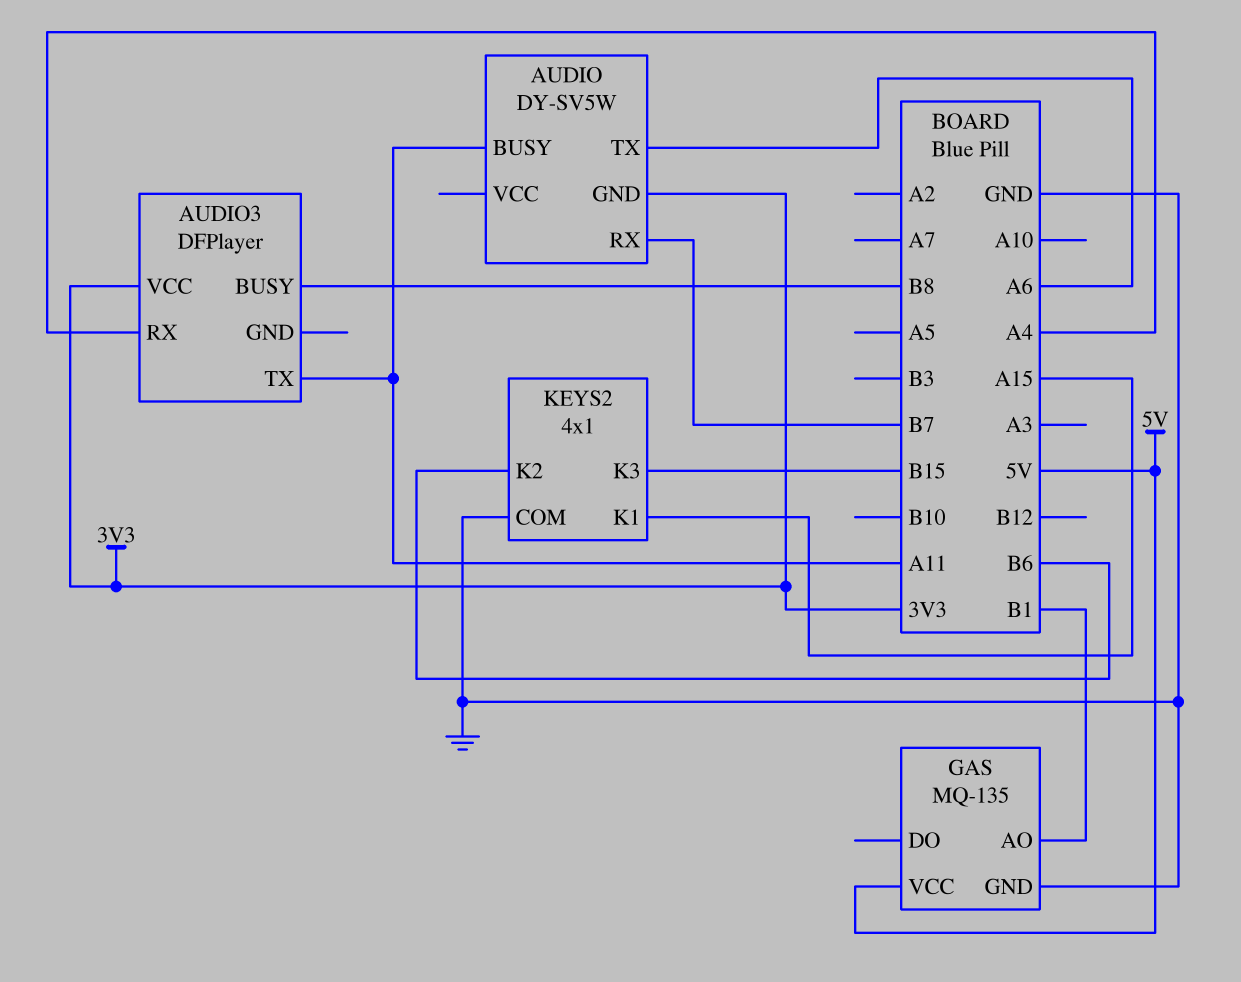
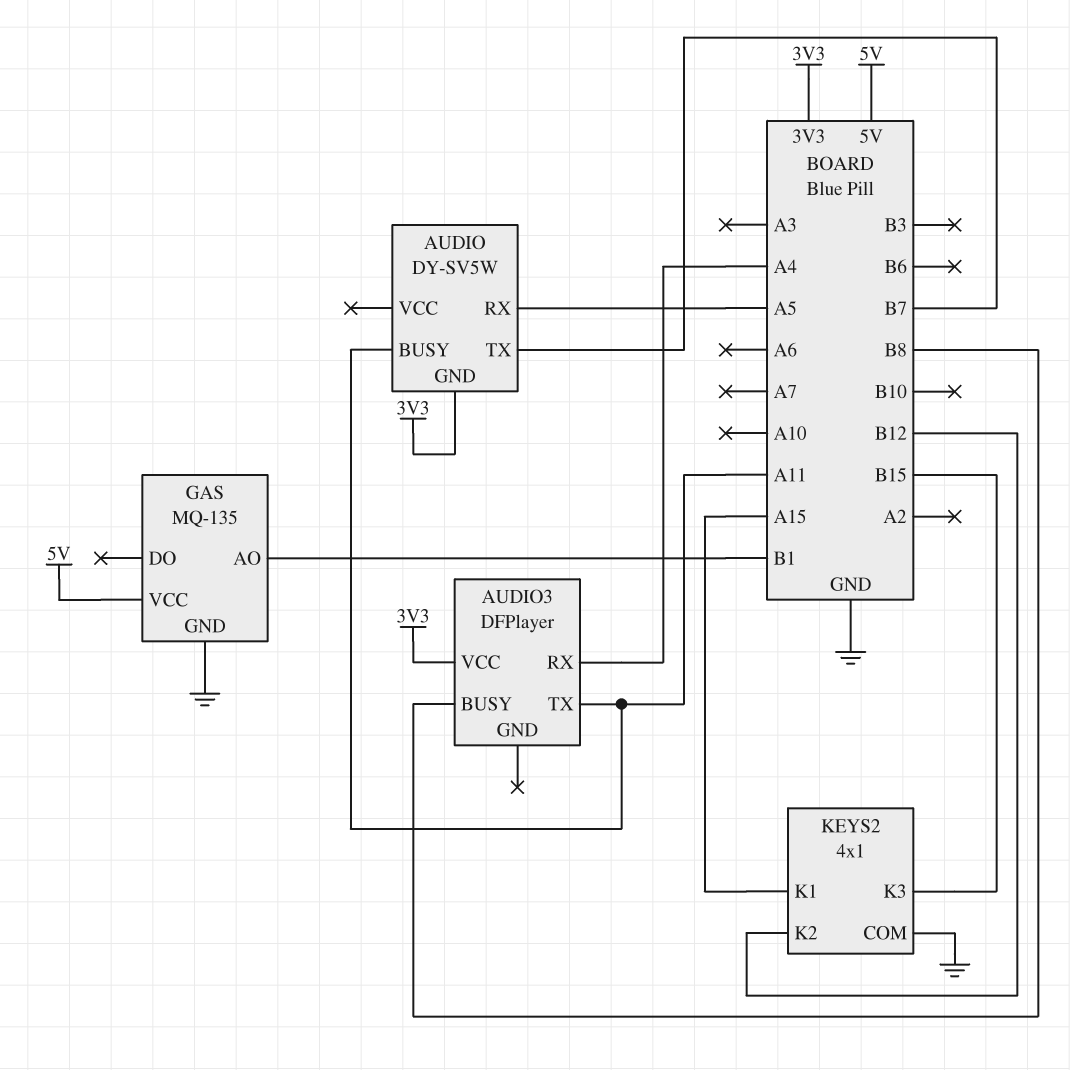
AUDIO pin RX: B7 -> A5
AUDIO pin TX: A6 -> B7
KEYS2 pin K2: B6 -> B12

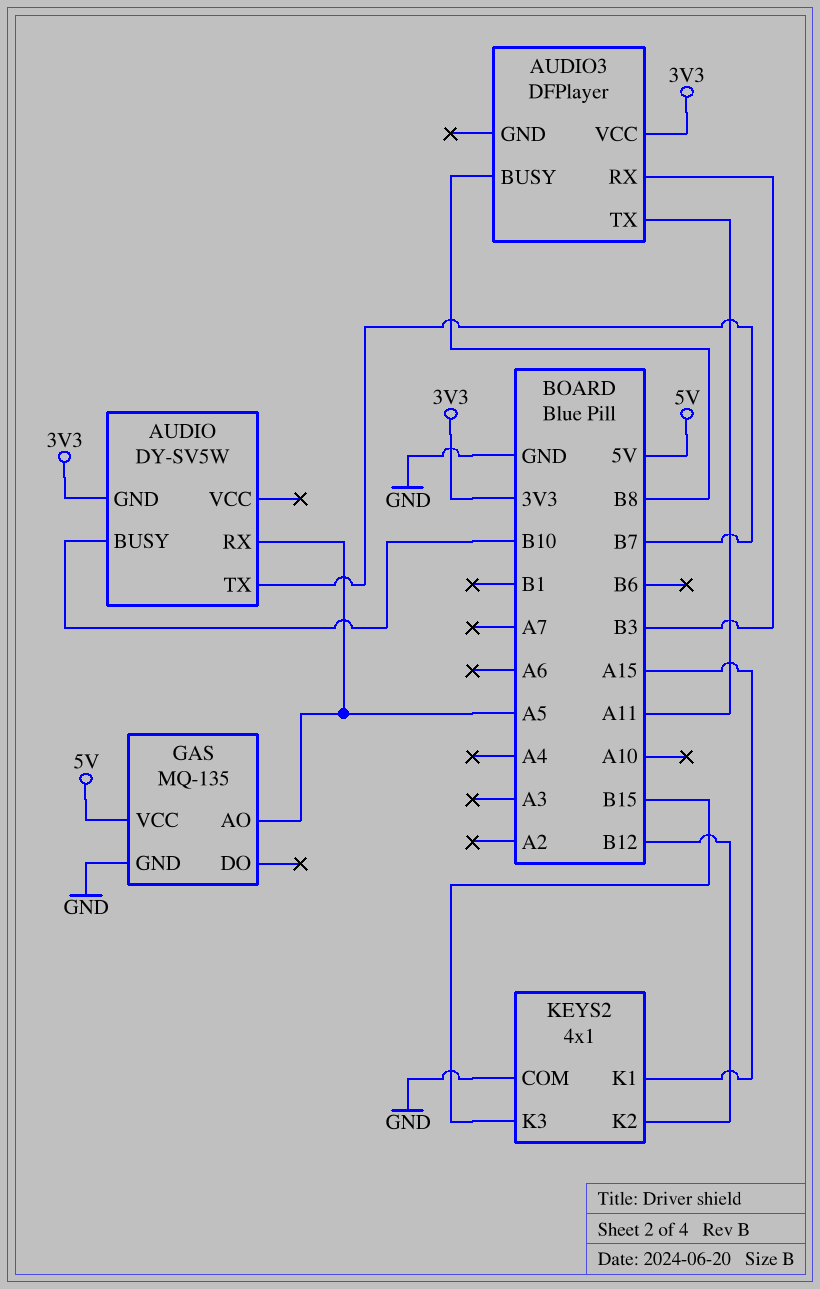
AUDIO pin BUSY: A11 -> B10
AUDIO3 pin RX: A4 -> B3
GAS pin AO: B1 -> A5

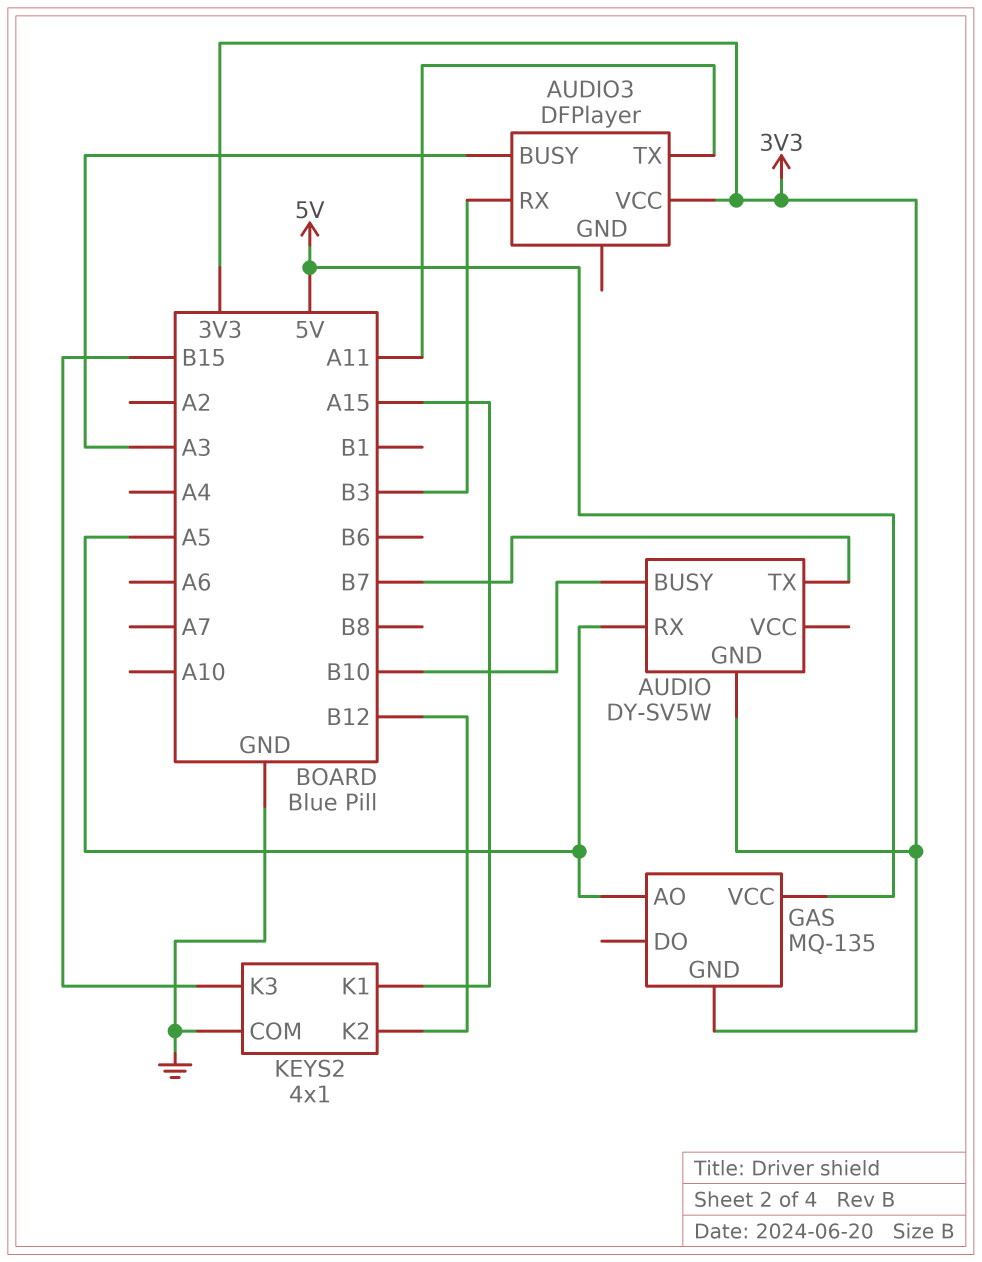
AUDIO3 pin BUSY: B8 -> A3
GAS pin GND: GND -> 3V3

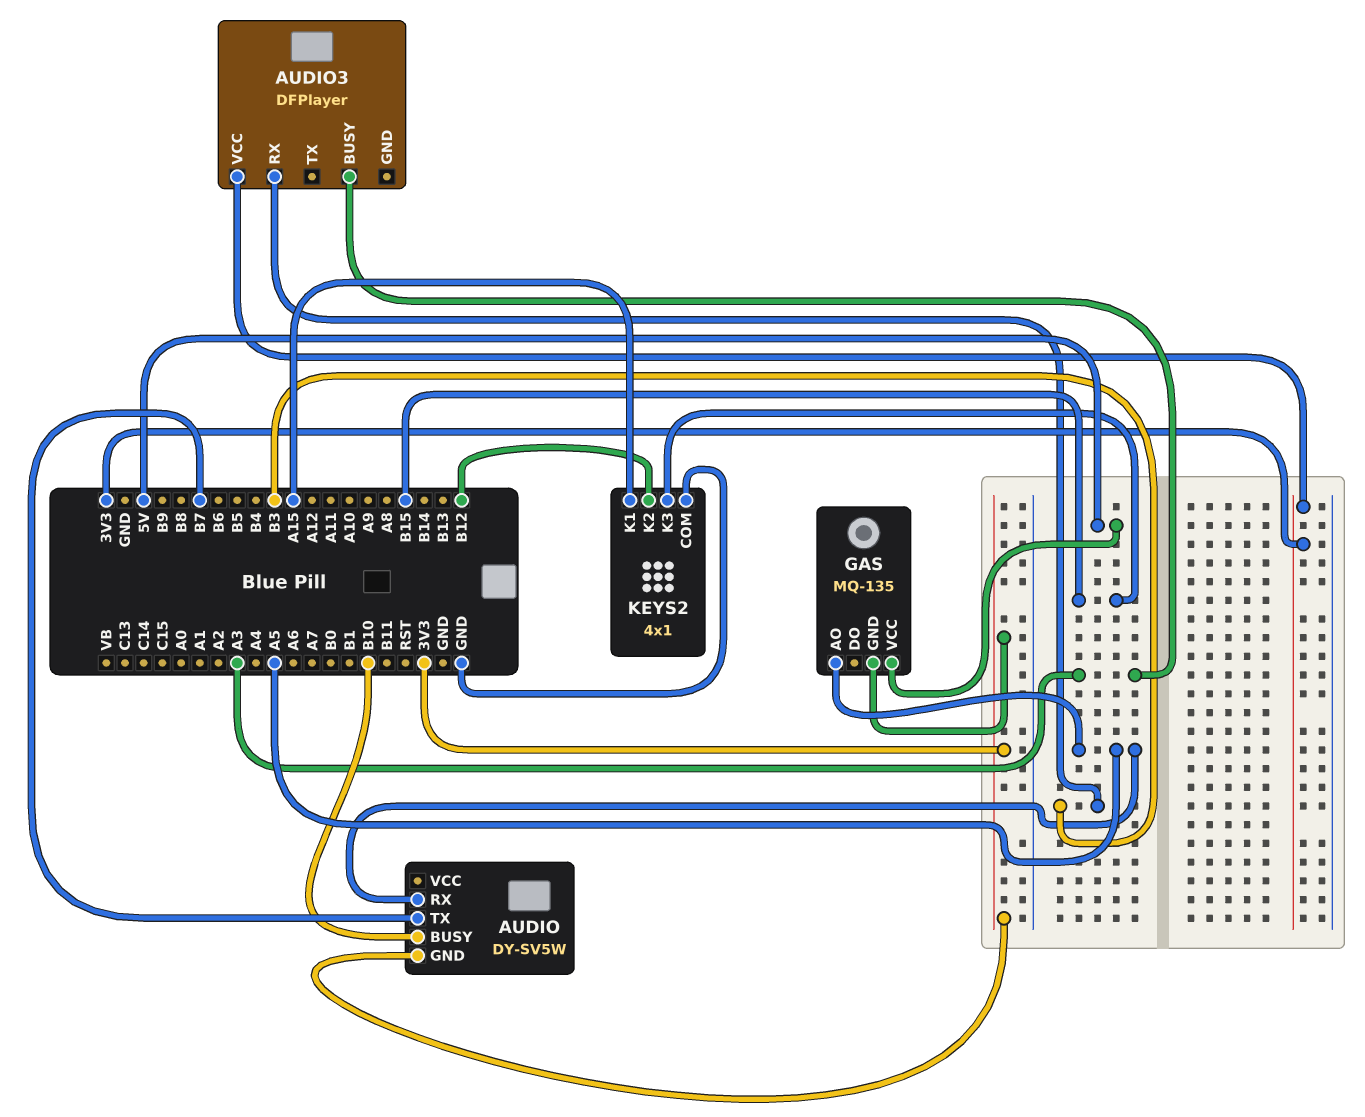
AUDIO3 pin TX: A11 -> none

